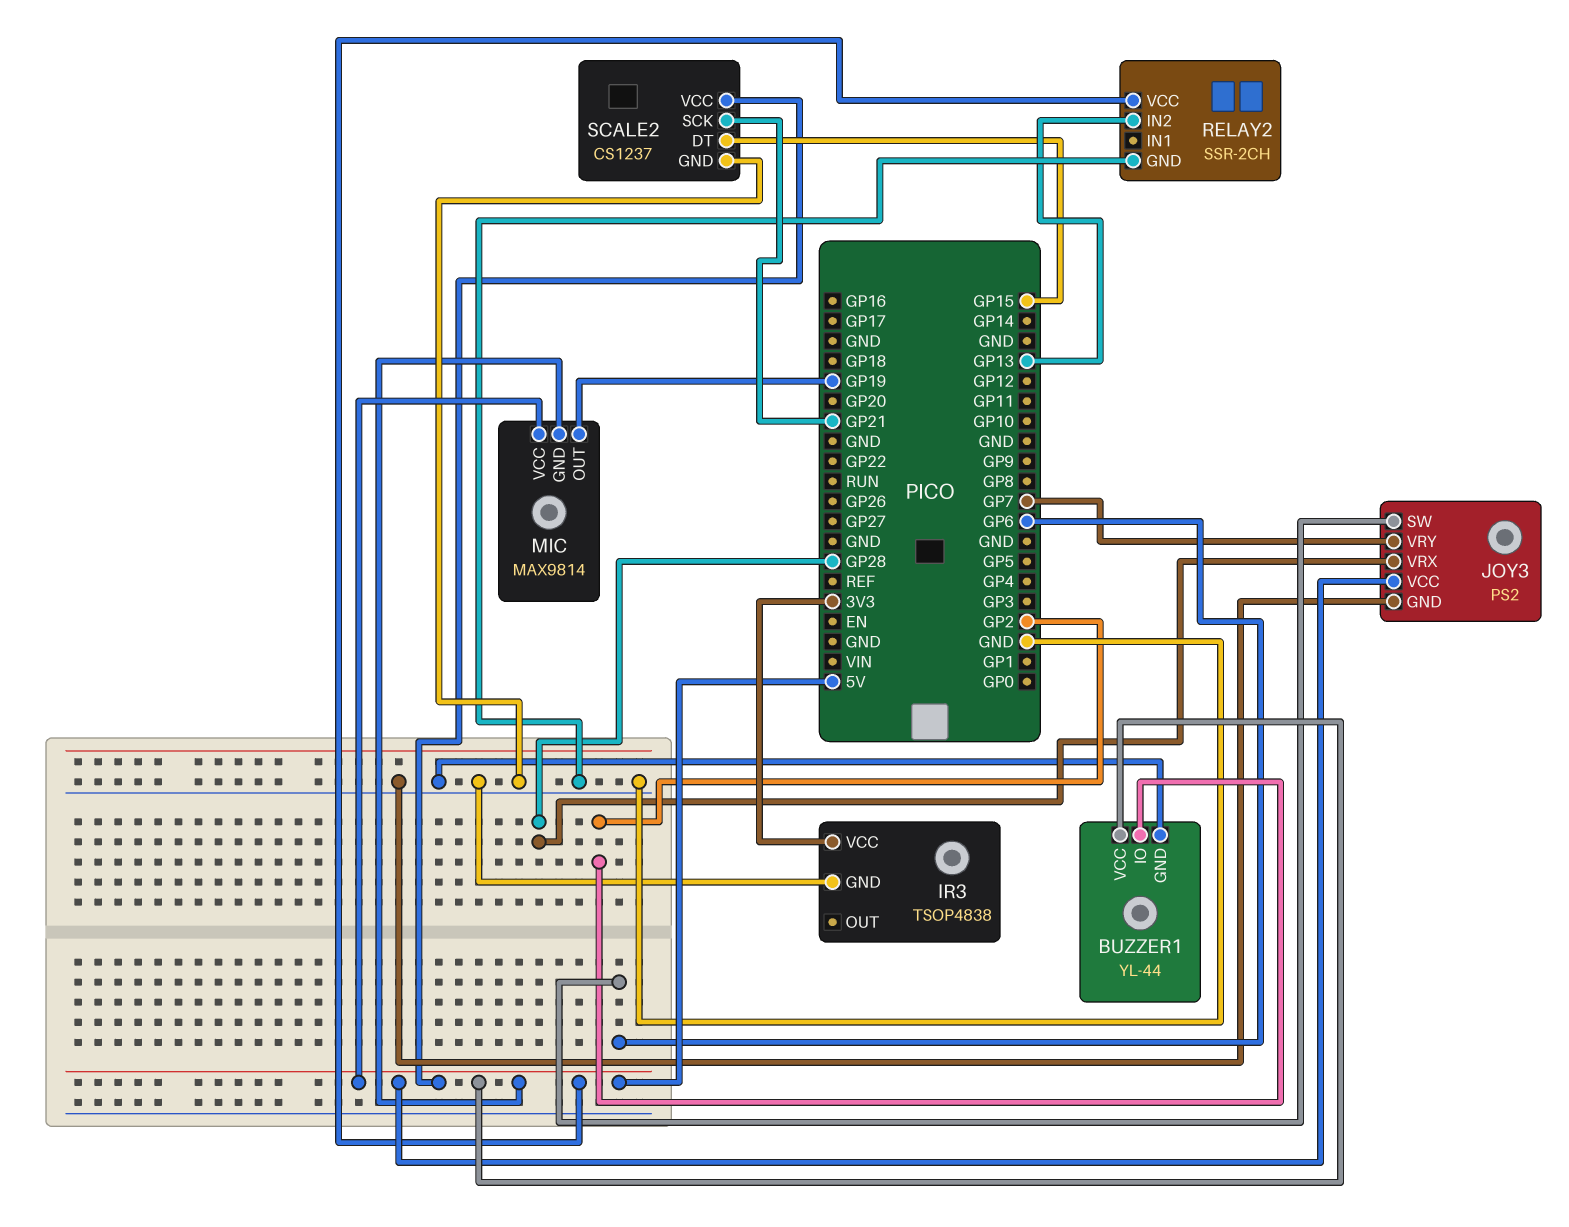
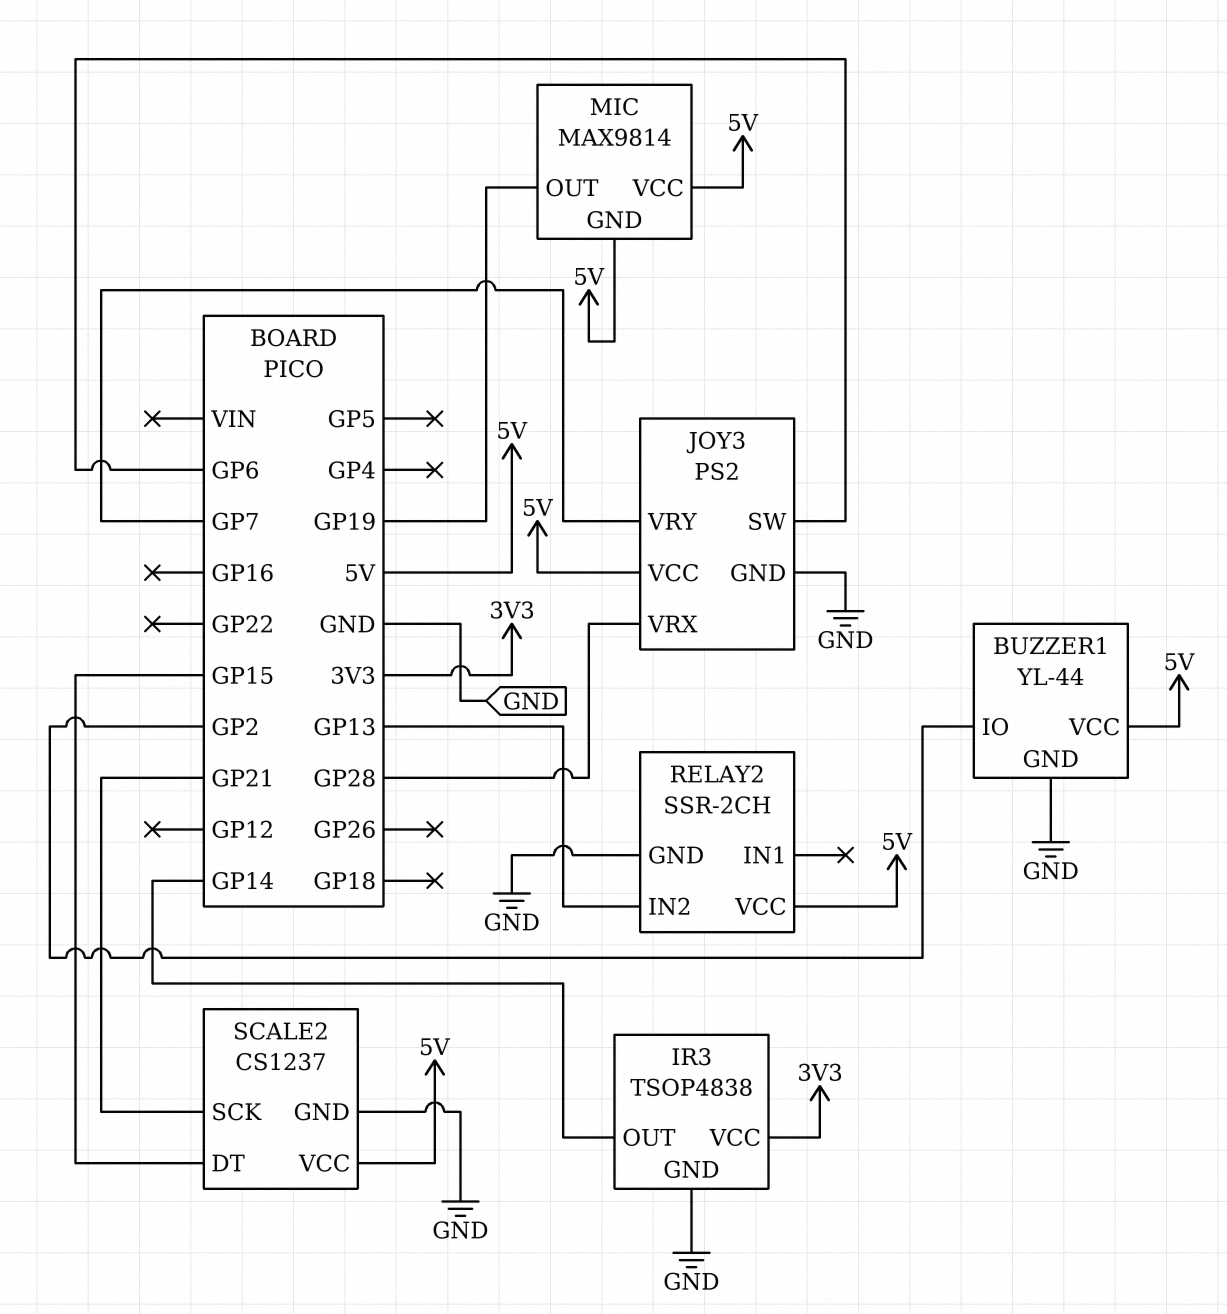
IR3 pin OUT: none -> GP14

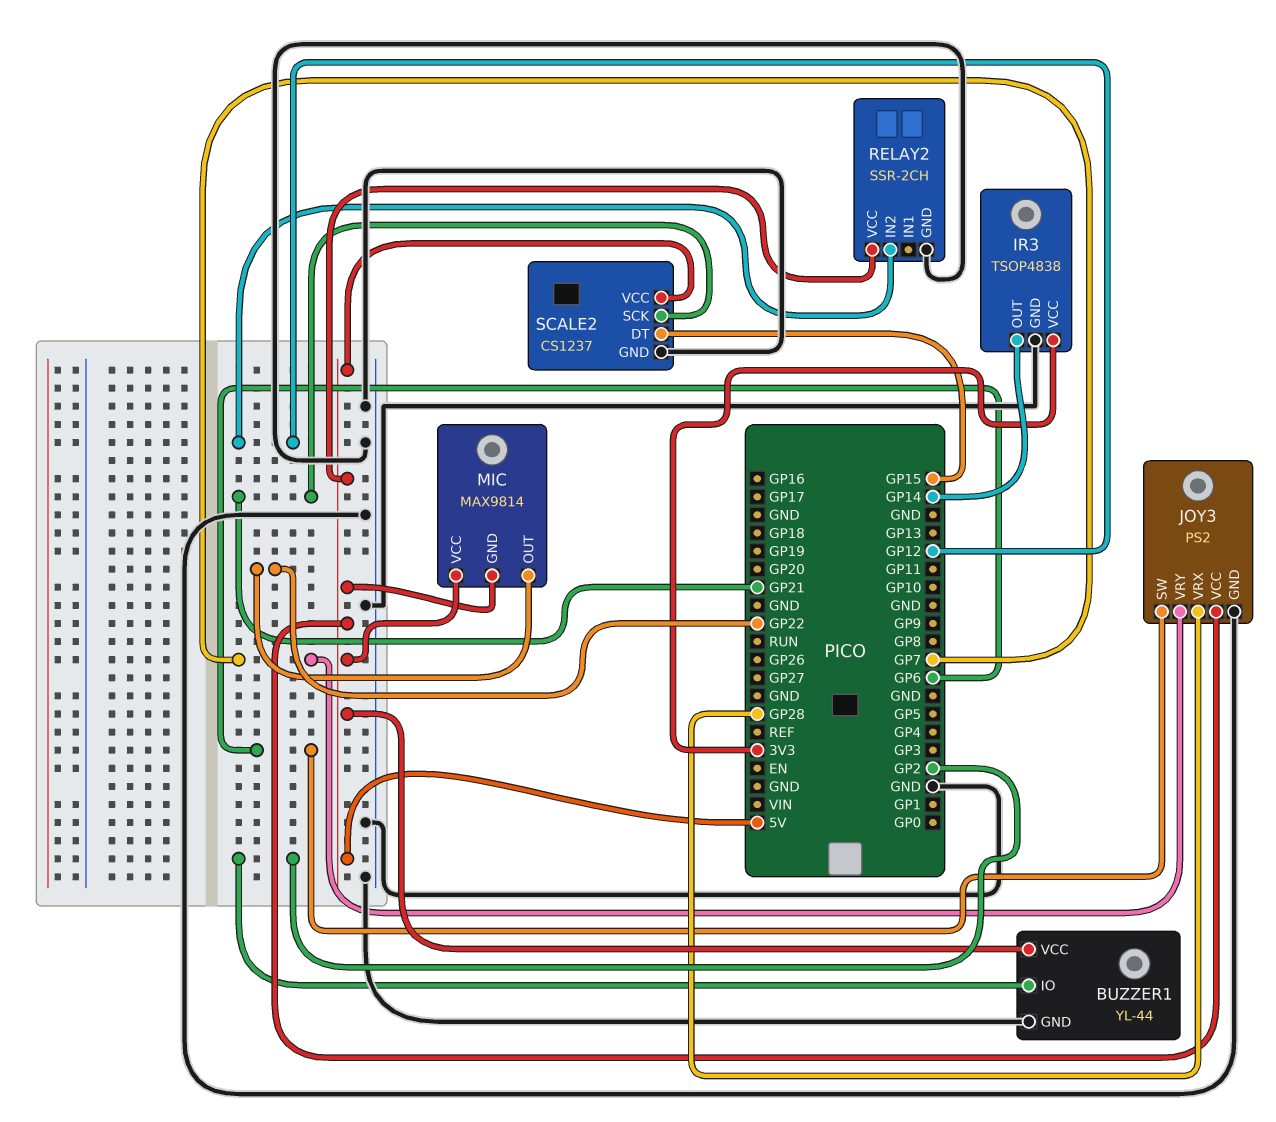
MIC pin OUT: GP19 -> GP22
RELAY2 pin IN2: GP13 -> GP12

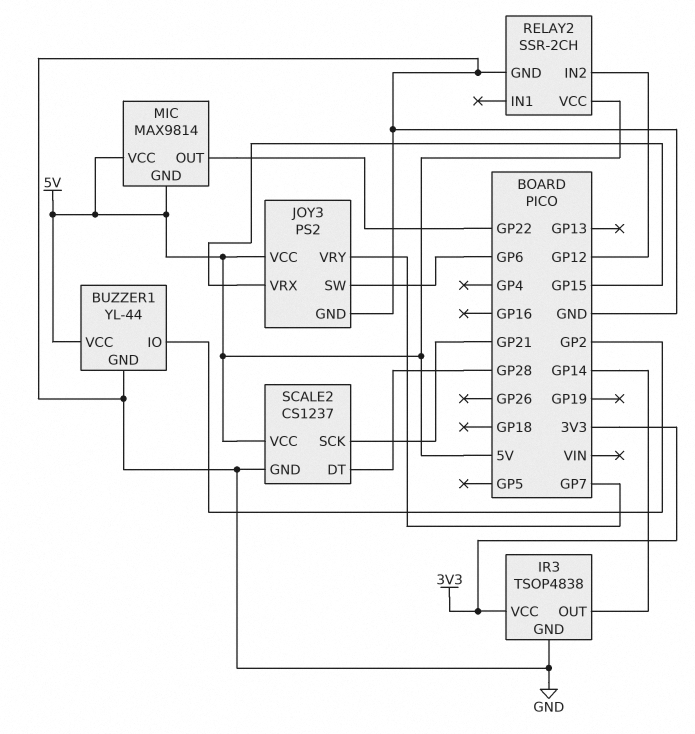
JOY3 pin VRX: GP28 -> GP15
SCALE2 pin DT: GP15 -> GP28

